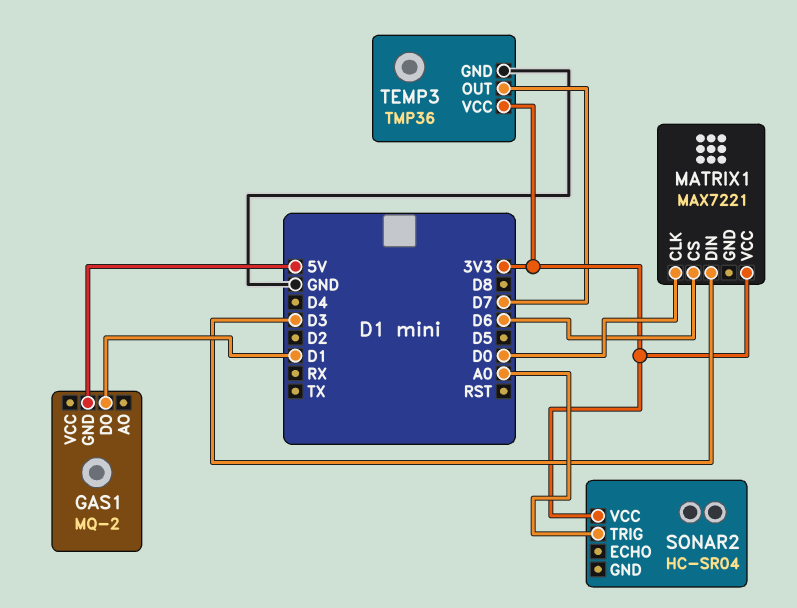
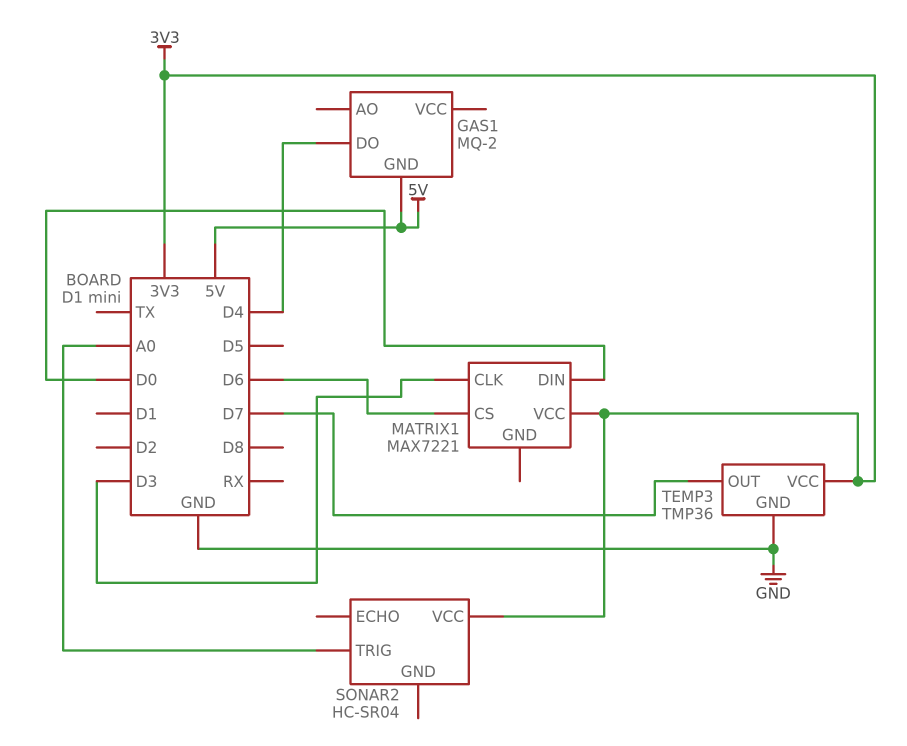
GAS1 pin DO: D1 -> D4
MATRIX1 pin CLK: D0 -> D3
MATRIX1 pin DIN: D3 -> D0

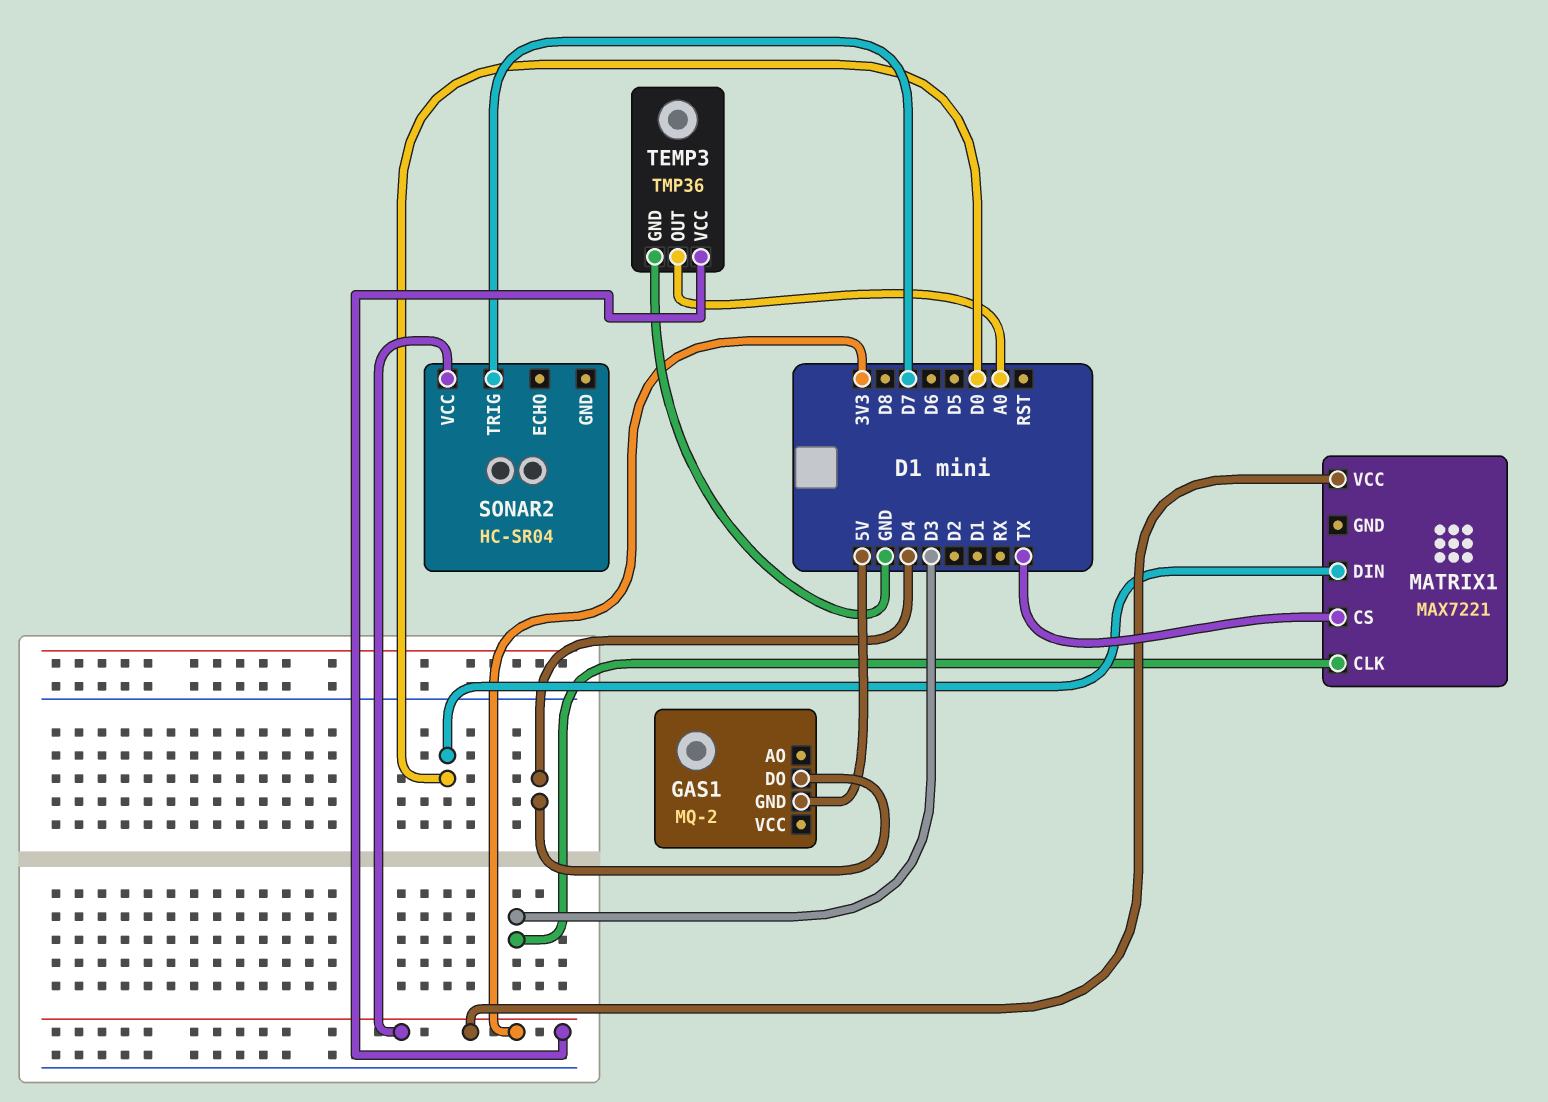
MATRIX1 pin CS: D6 -> TX
SONAR2 pin TRIG: A0 -> D7
TEMP3 pin OUT: D7 -> A0

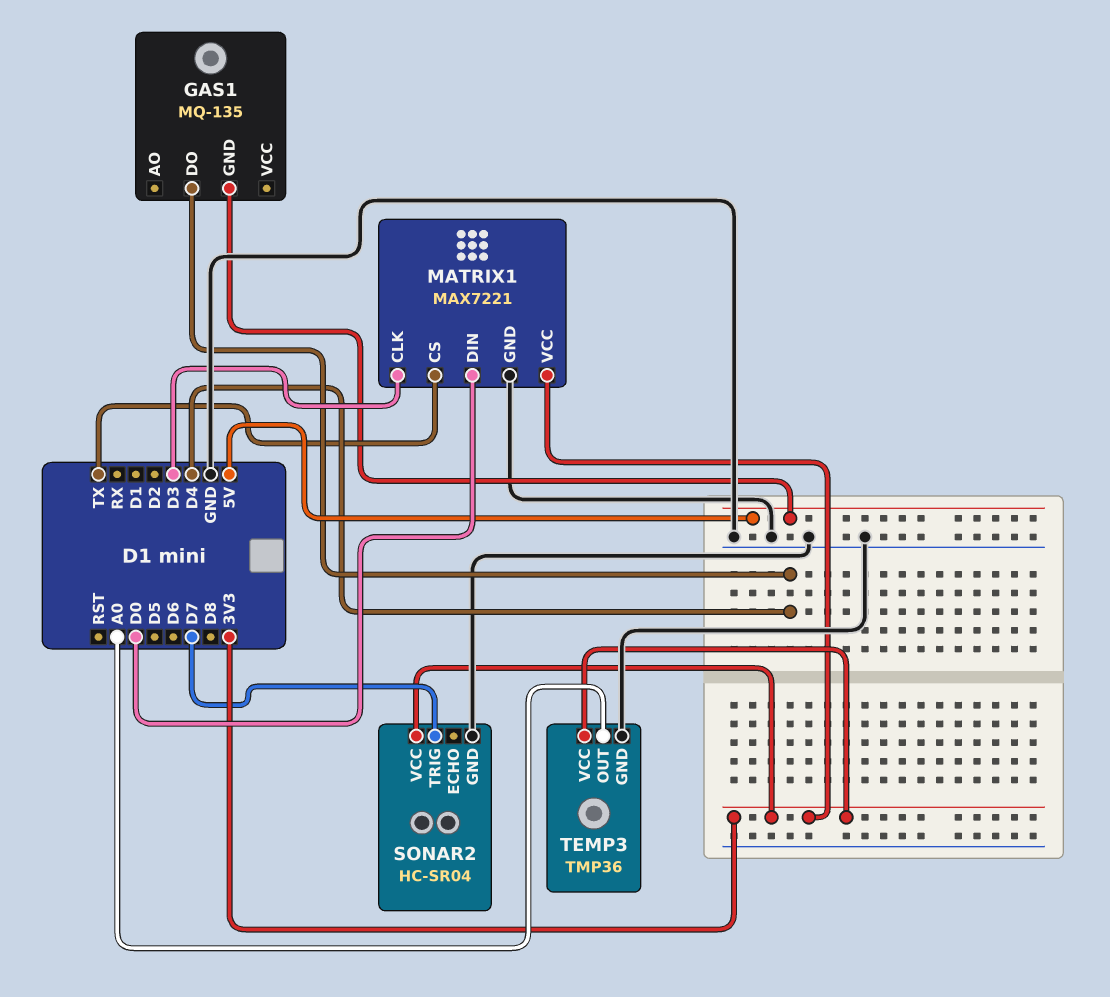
GAS1: MQ-2 -> MQ-135
MATRIX1 pin GND: none -> GND
SONAR2 pin GND: none -> GND

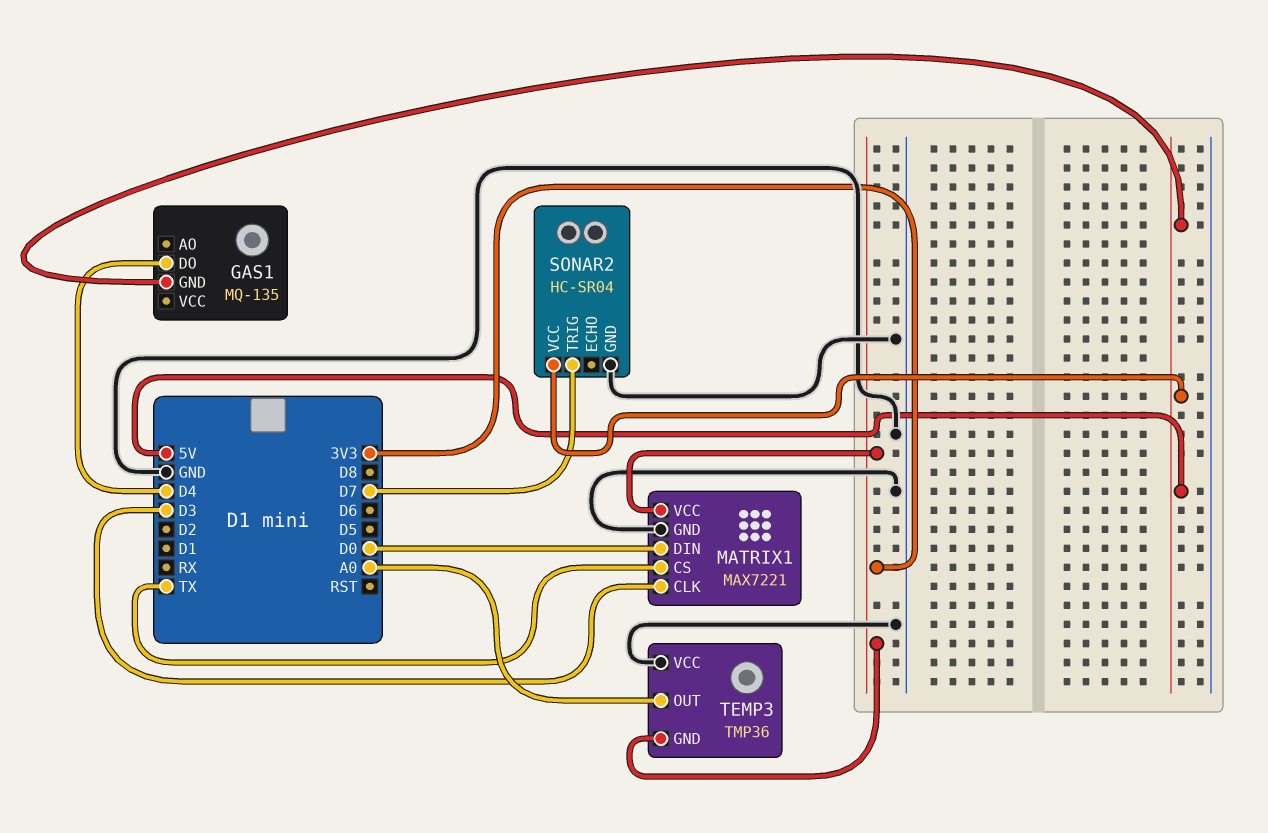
SONAR2 pin VCC: 3V3 -> 5V
TEMP3 pin GND: GND -> 3V3
TEMP3 pin VCC: 3V3 -> GND

